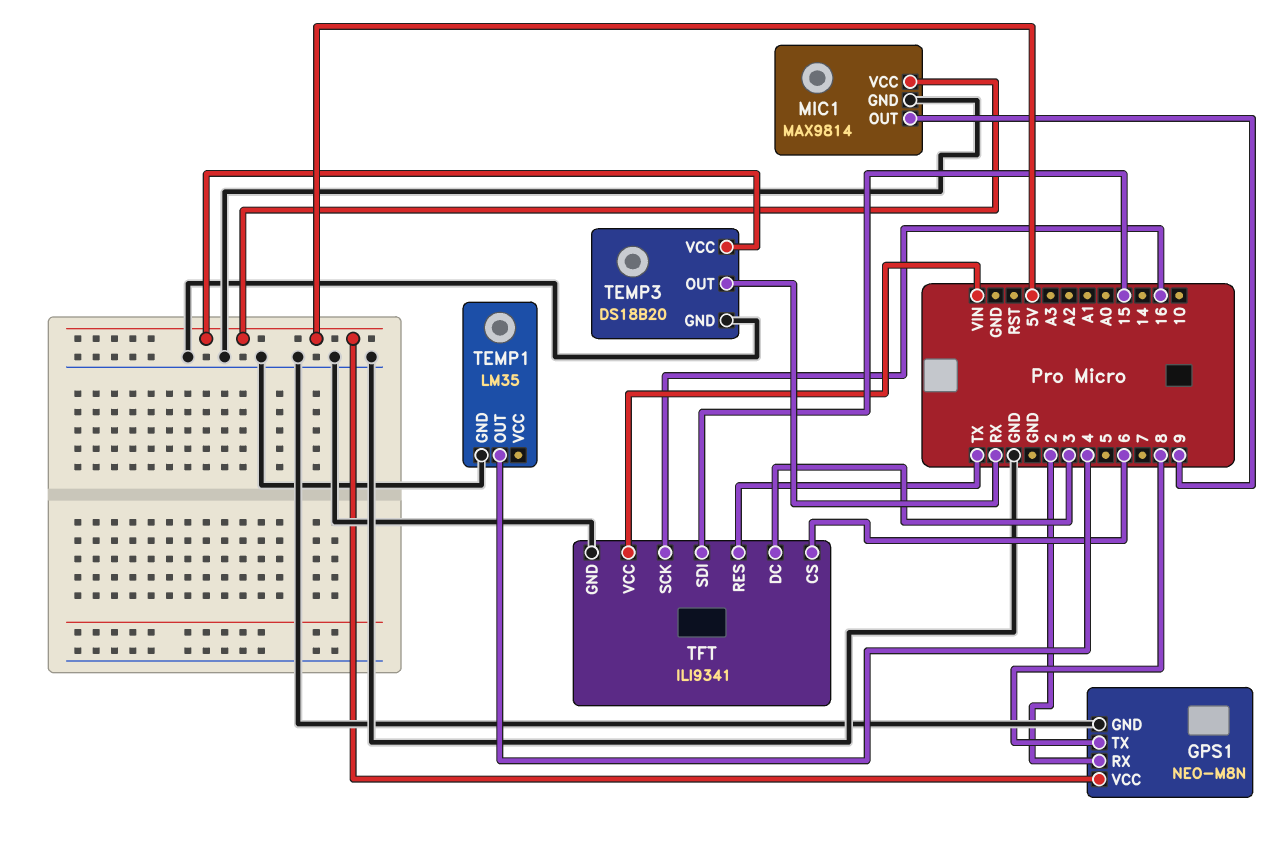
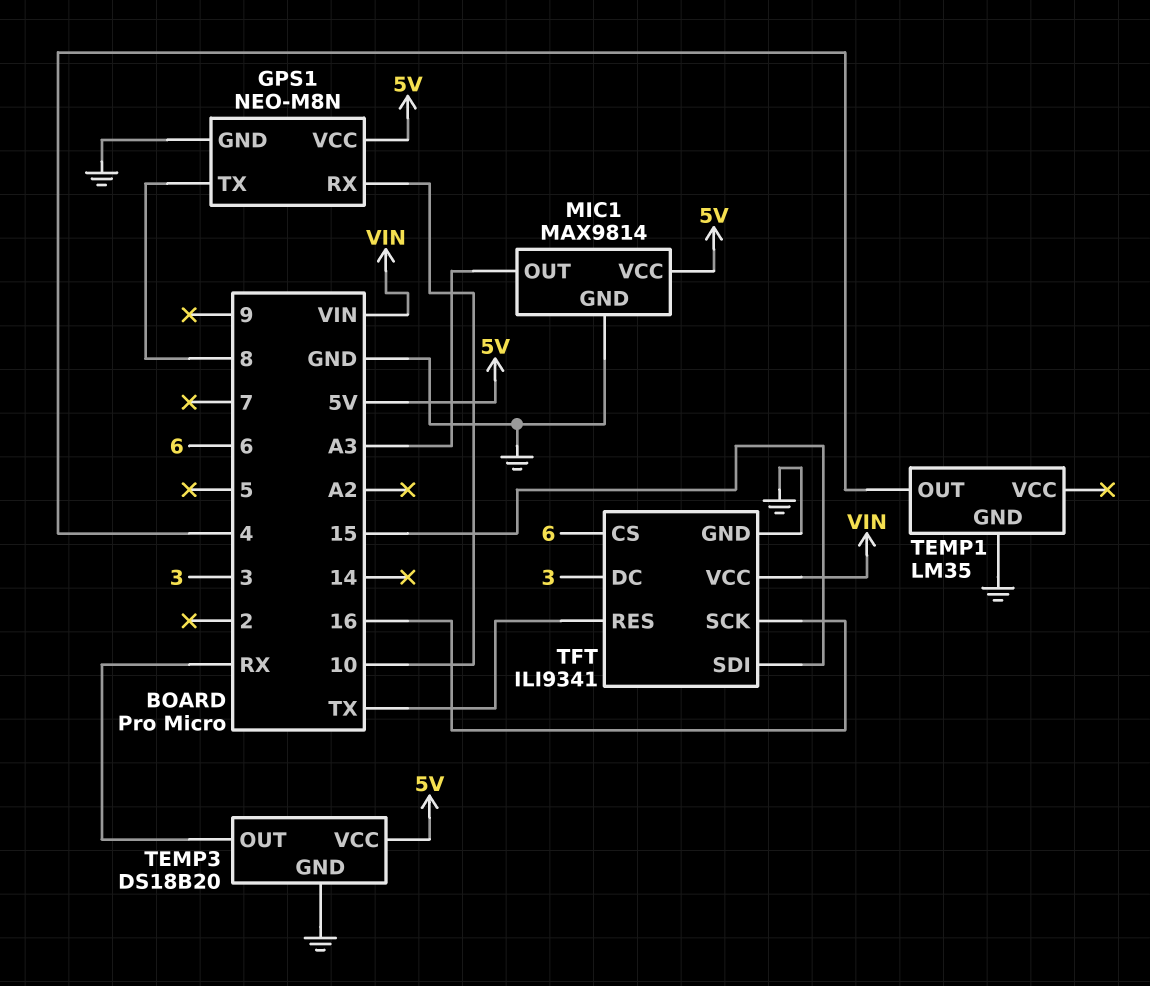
GPS1 pin RX: 2 -> 10
MIC1 pin OUT: 9 -> A3

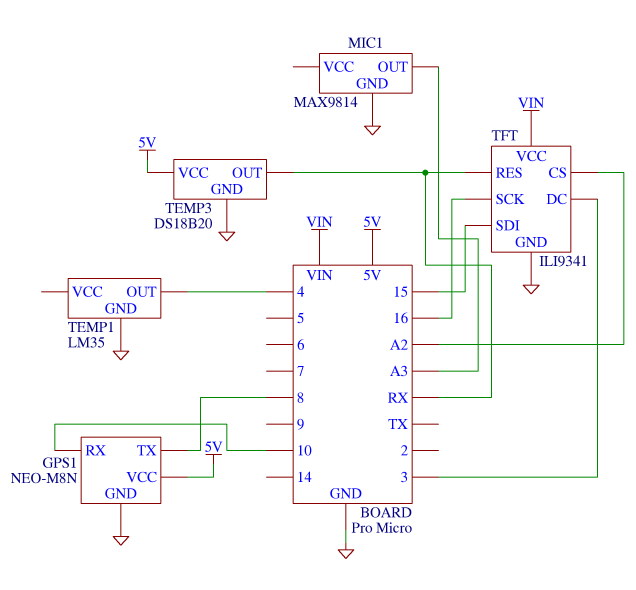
MIC1 pin VCC: 5V -> none
TFT pin CS: 6 -> A2
TFT pin RES: TX -> RX

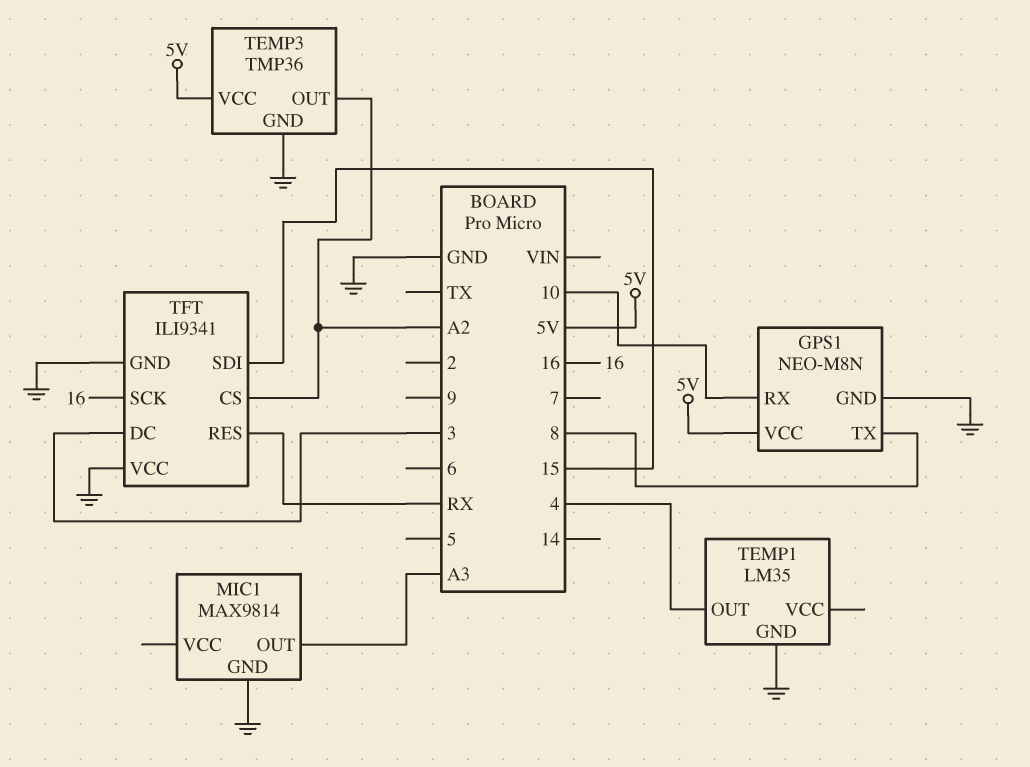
TEMP3: DS18B20 -> TMP36
TEMP3 pin OUT: RX -> A2
TFT pin VCC: VIN -> GND

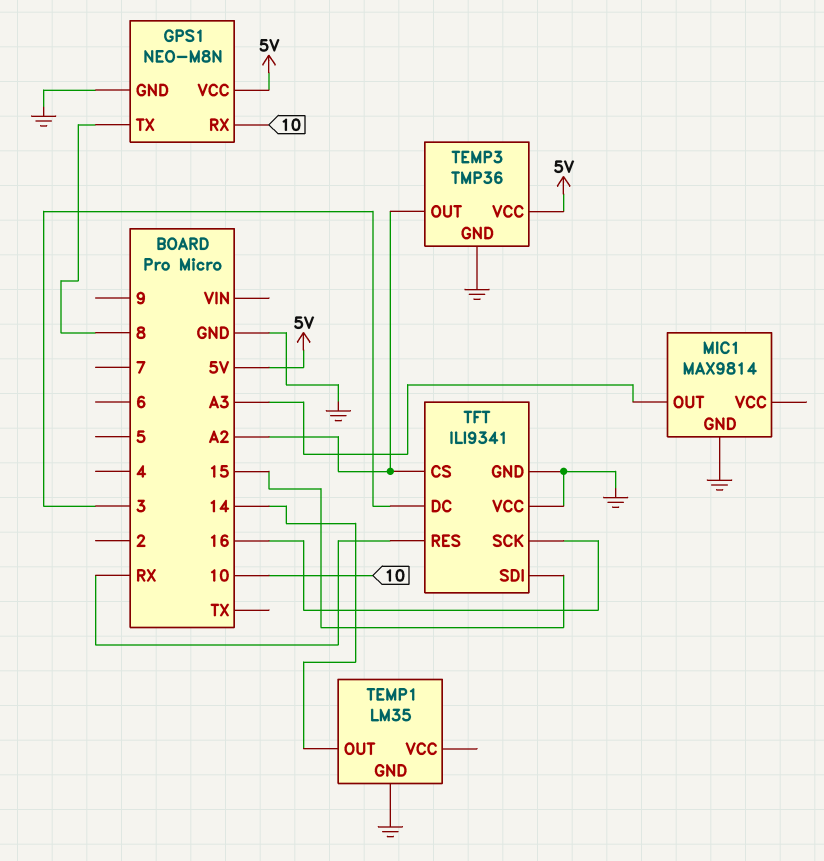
TEMP1 pin OUT: 4 -> 14

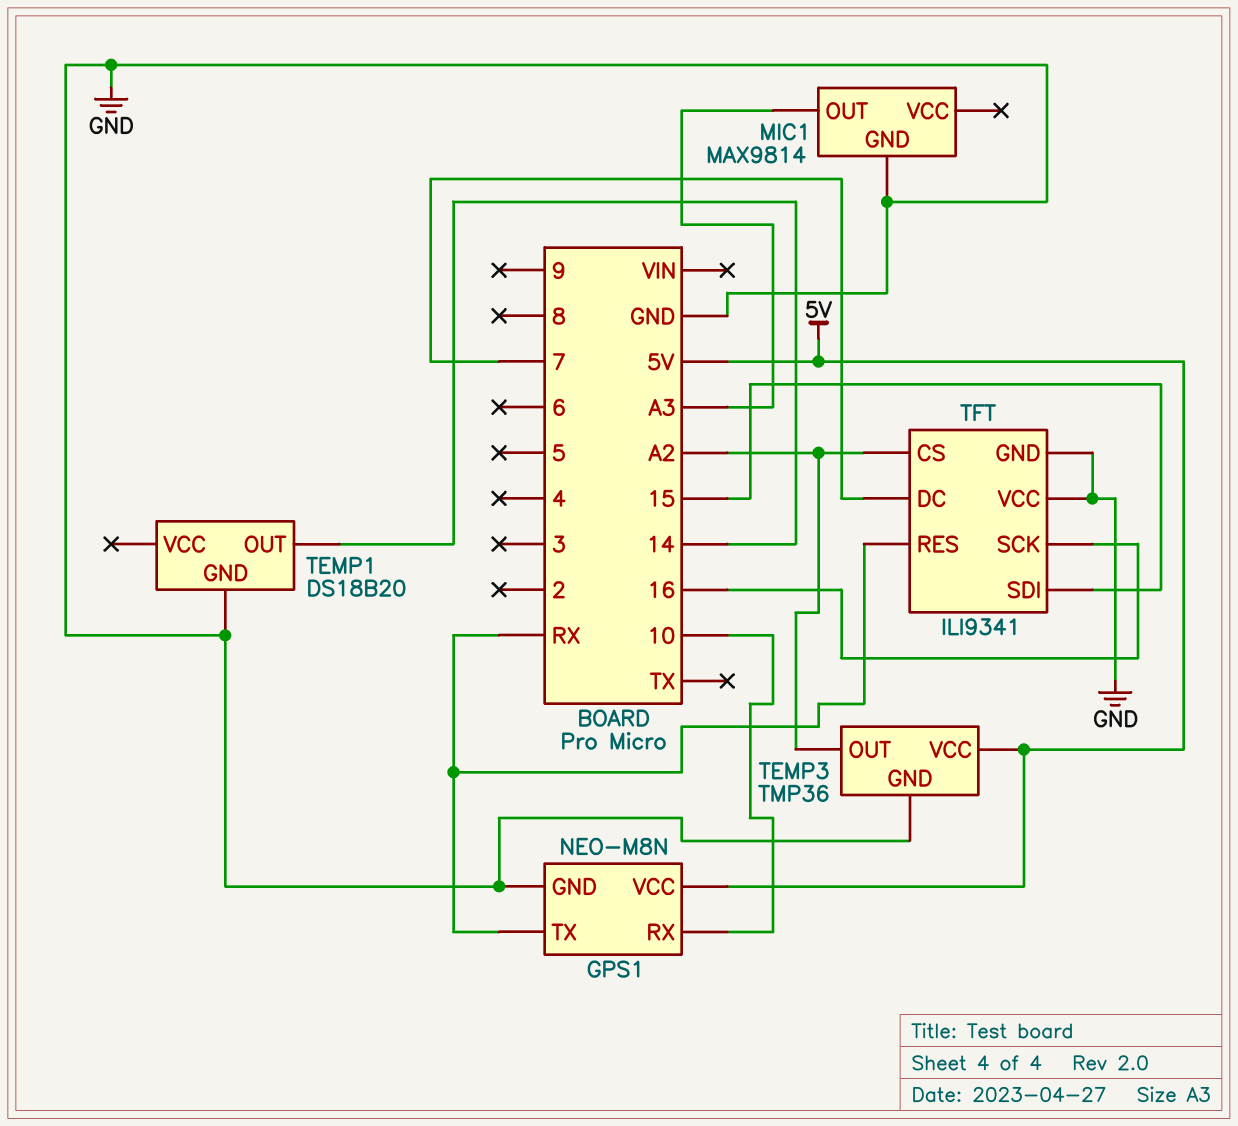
GPS1 pin TX: 8 -> RX
TEMP1: LM35 -> DS18B20
TFT pin DC: 3 -> 7

